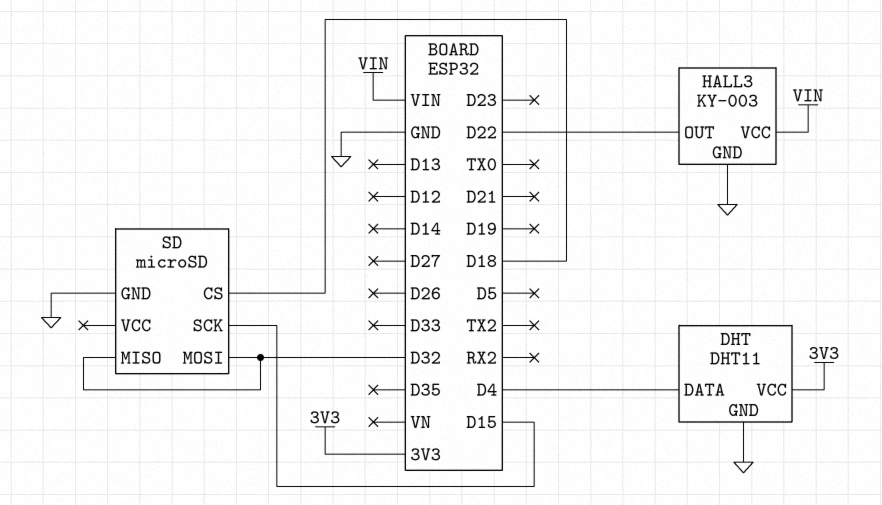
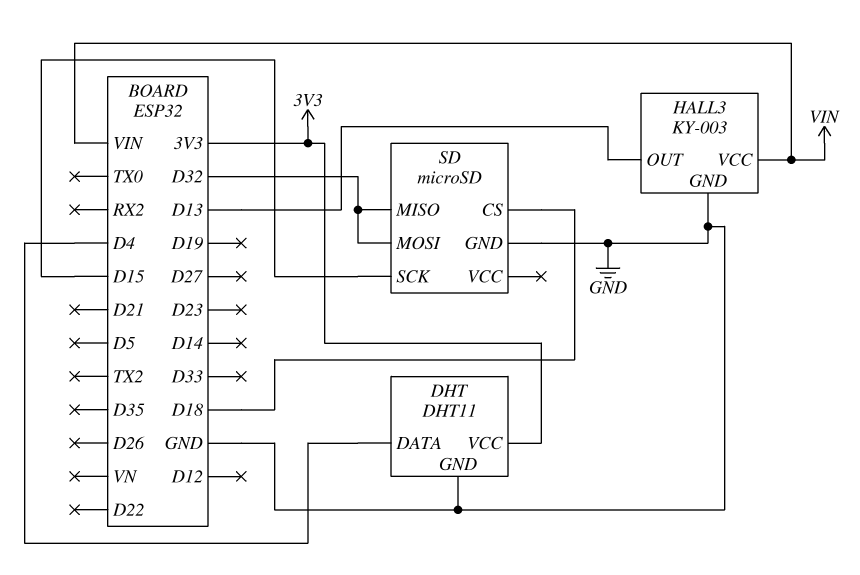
HALL3 pin OUT: D22 -> D13

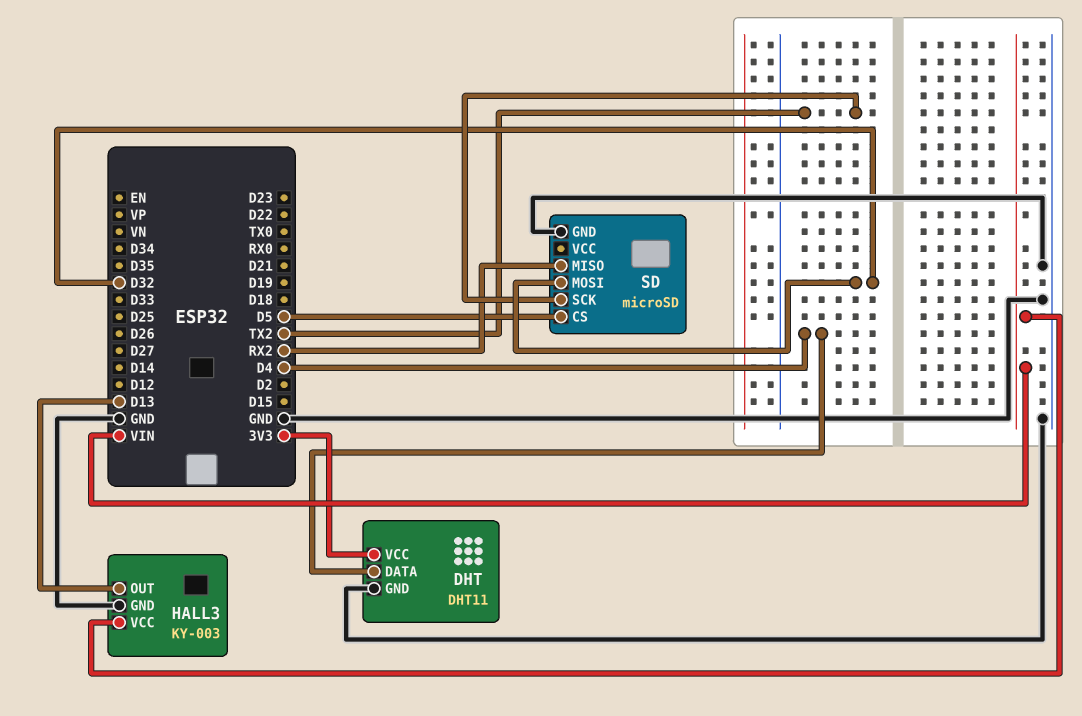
SD pin CS: D18 -> D5
SD pin MISO: D32 -> RX2
SD pin SCK: D15 -> TX2

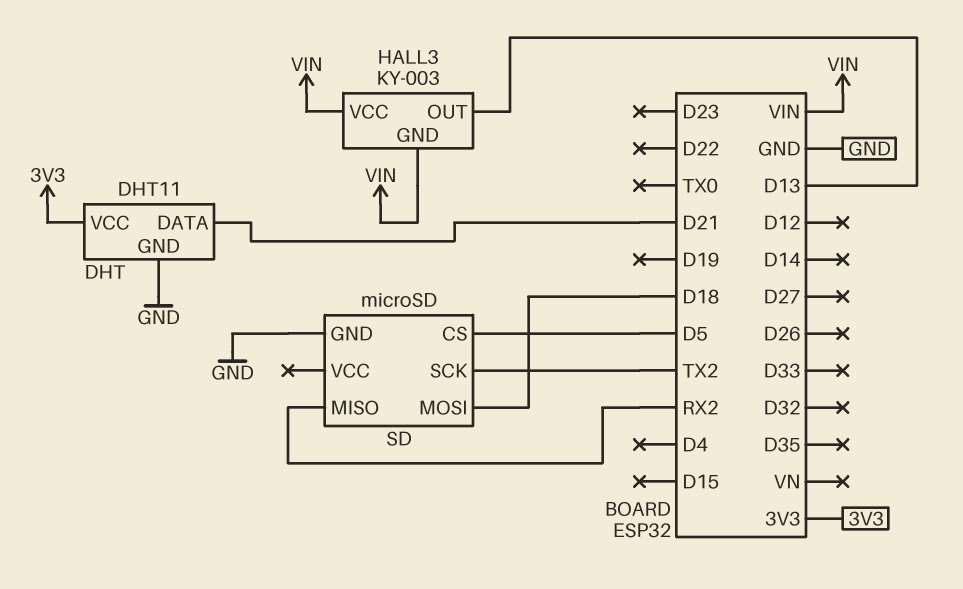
DHT pin DATA: D4 -> D21
HALL3 pin GND: GND -> VIN
SD pin MOSI: D32 -> D18

